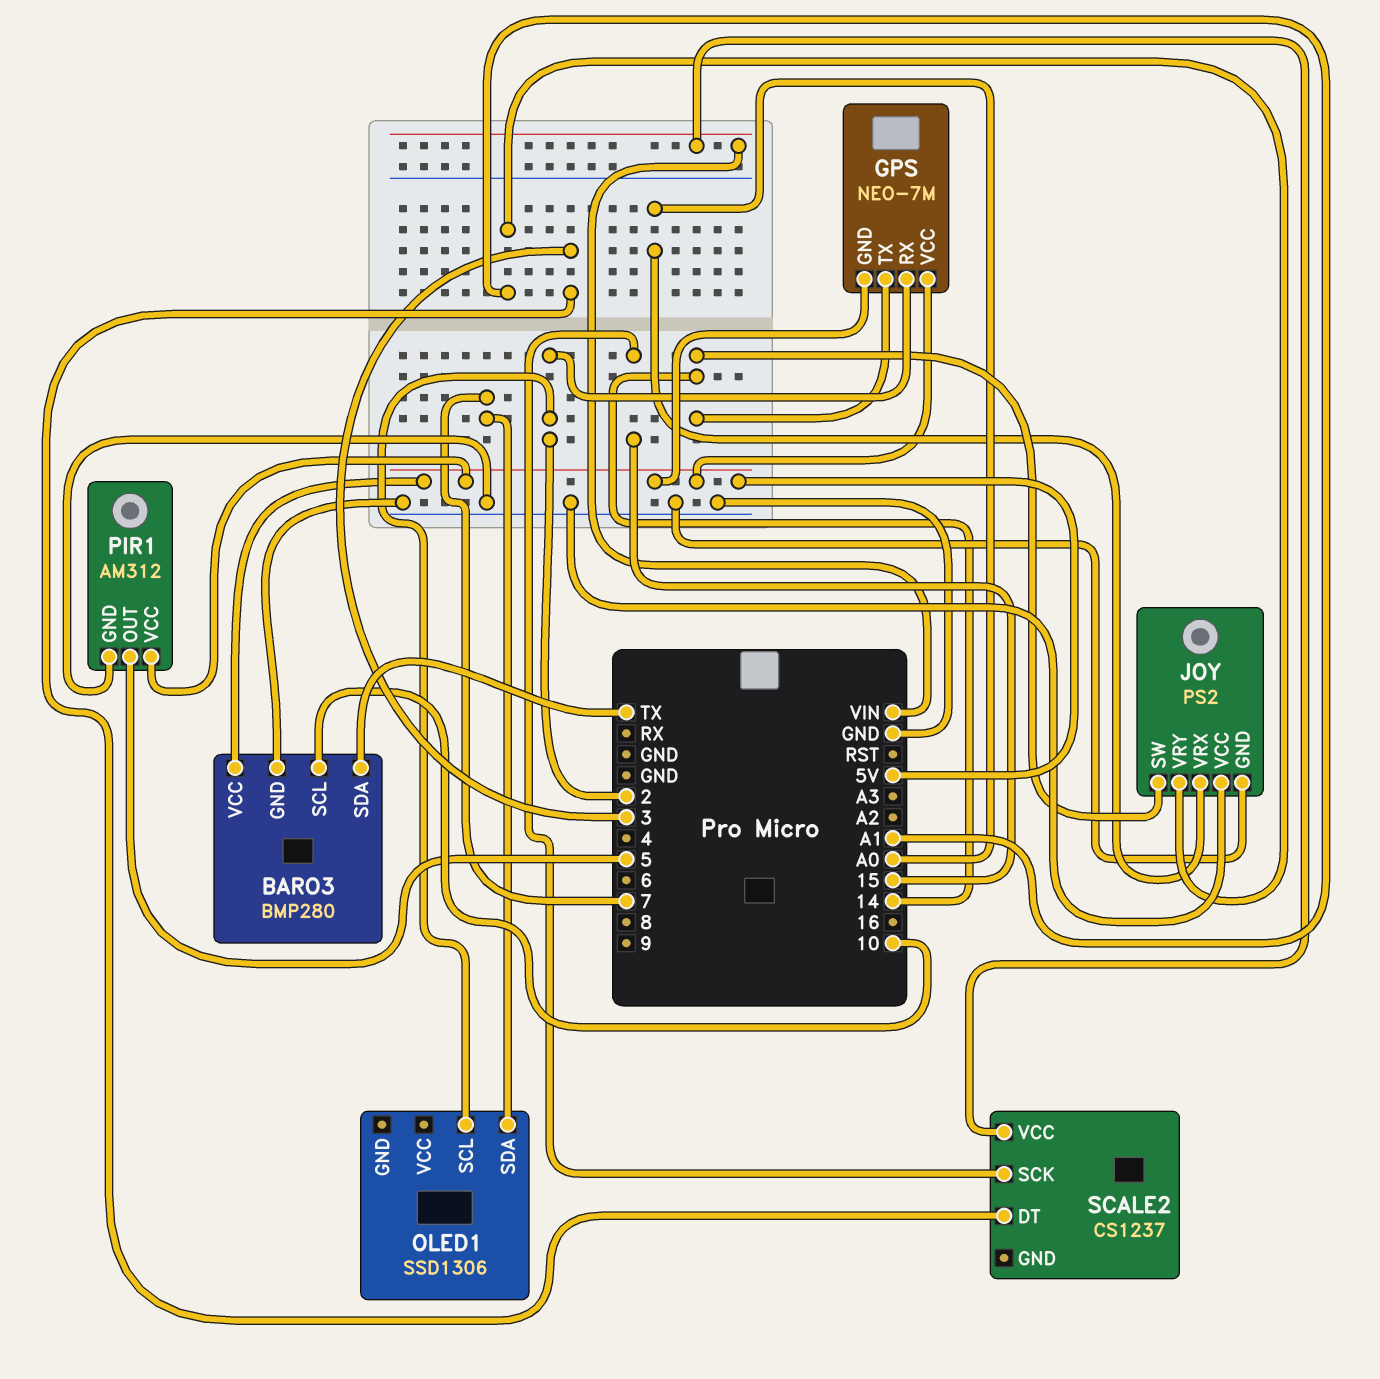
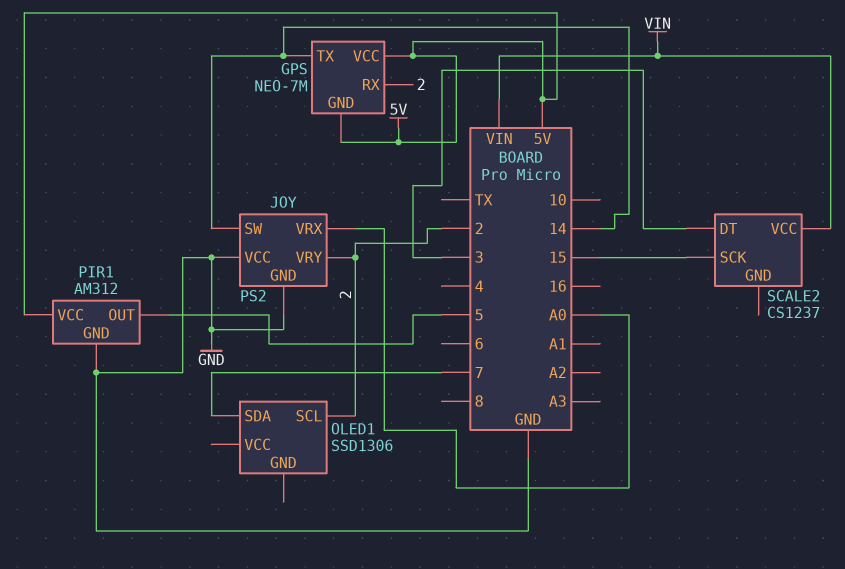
BARO3: BMP280 -> none
BARO3 pin GND: GND -> none
BARO3 pin SCL: 10 -> none
BARO3 pin SDA: TX -> none
BARO3 pin VCC: 5V -> none
JOY pin VRY: A1 -> 2

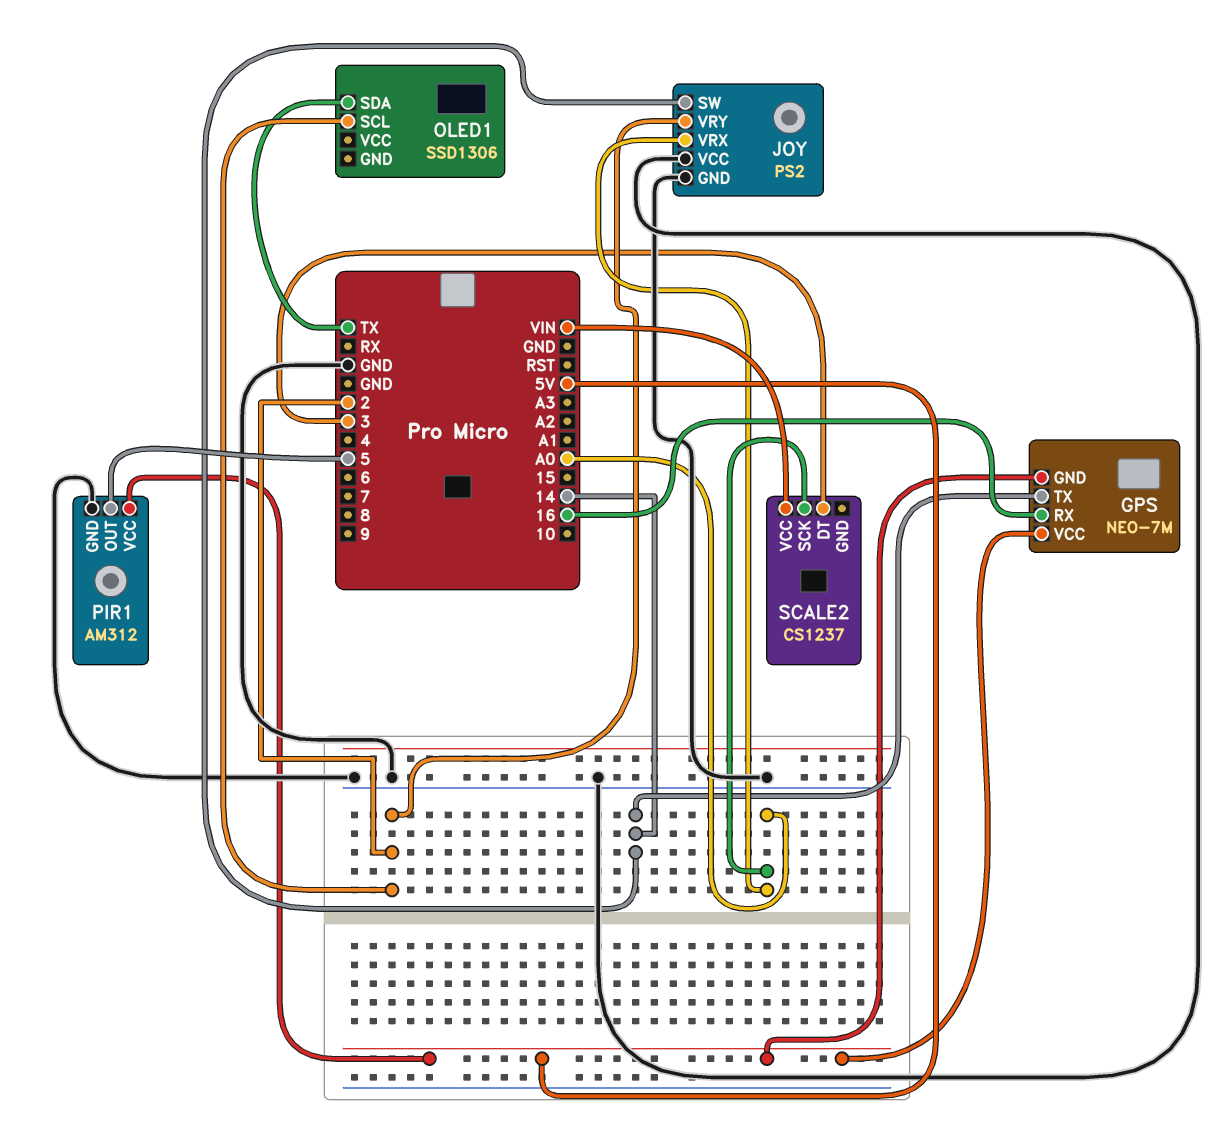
GPS pin RX: 2 -> 16
OLED1 pin SDA: 7 -> TX
SCALE2 pin SCK: 15 -> A0

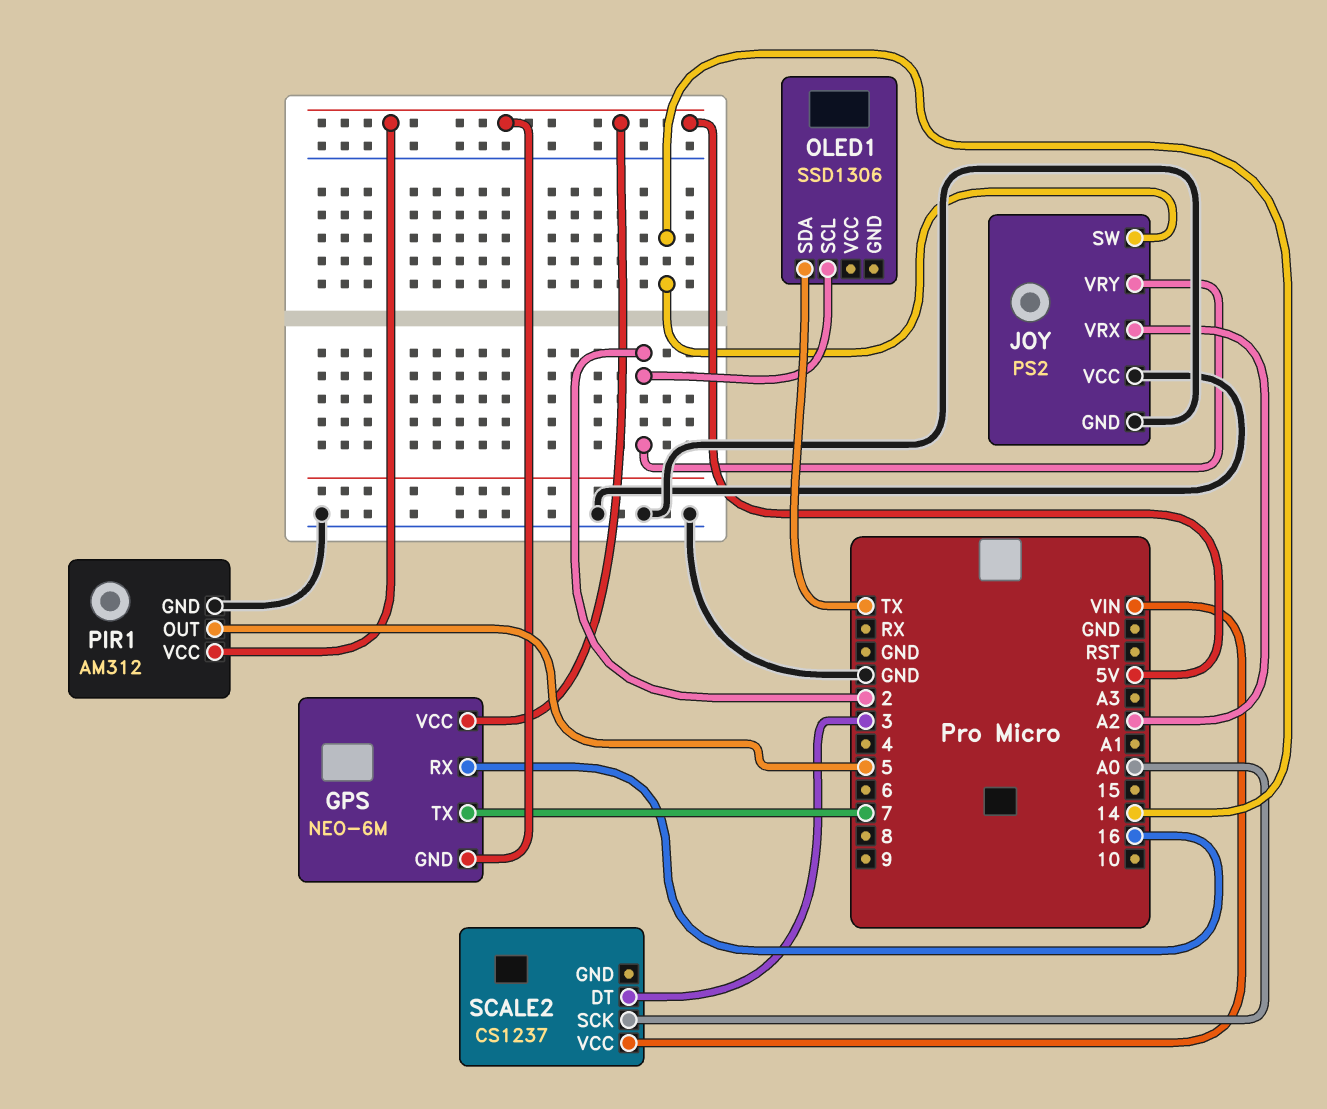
GPS: NEO-7M -> NEO-6M
GPS pin TX: 14 -> 7
JOY pin VRX: A0 -> A2

